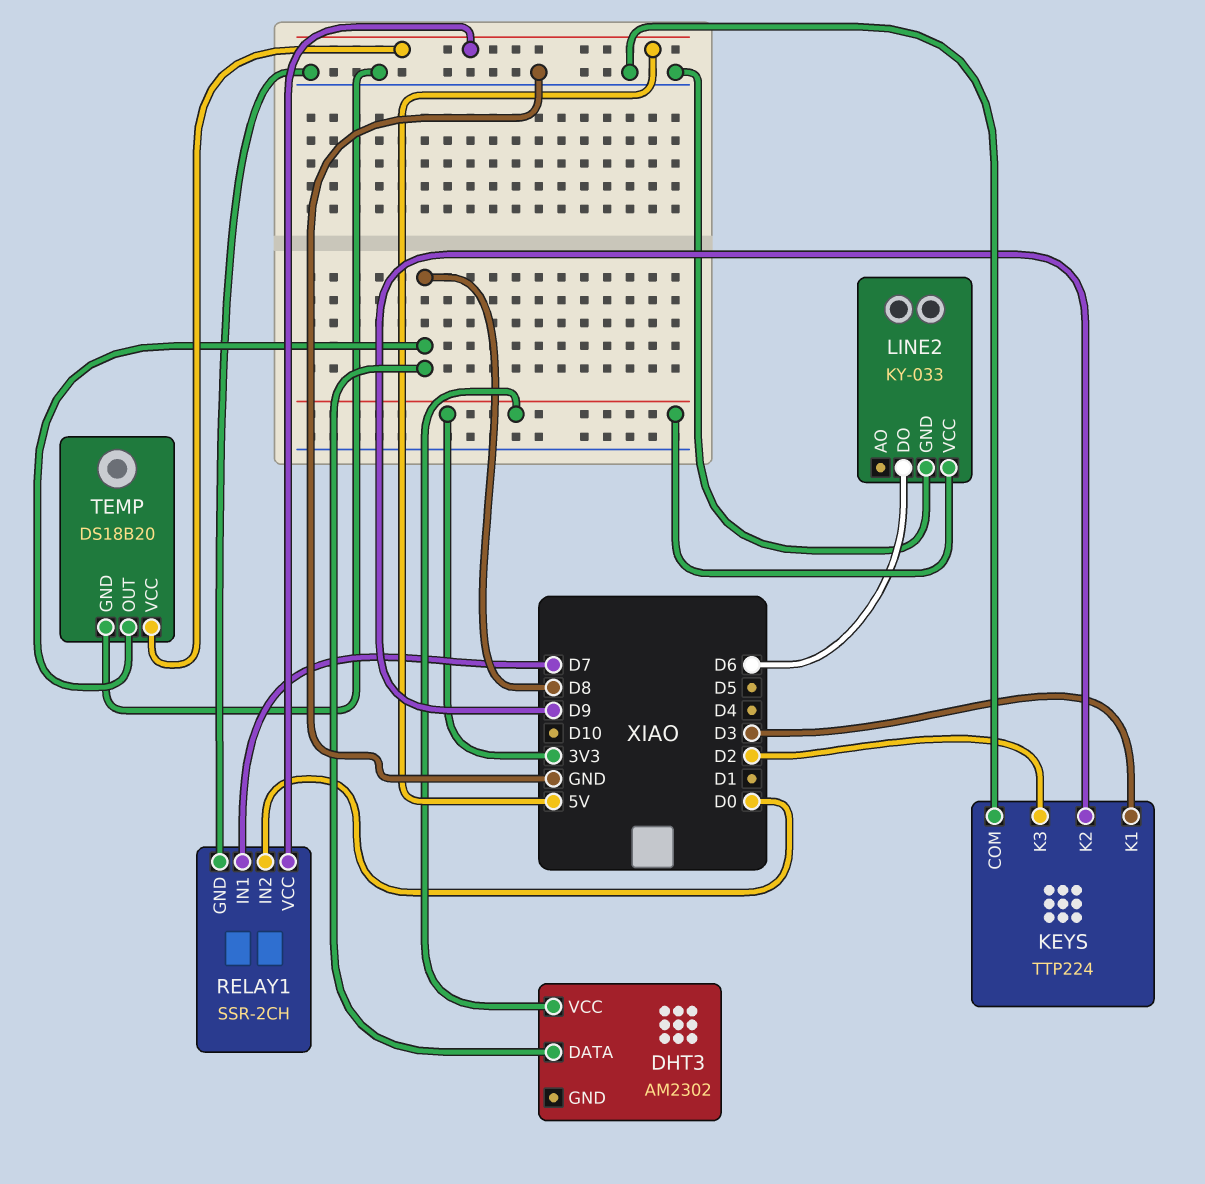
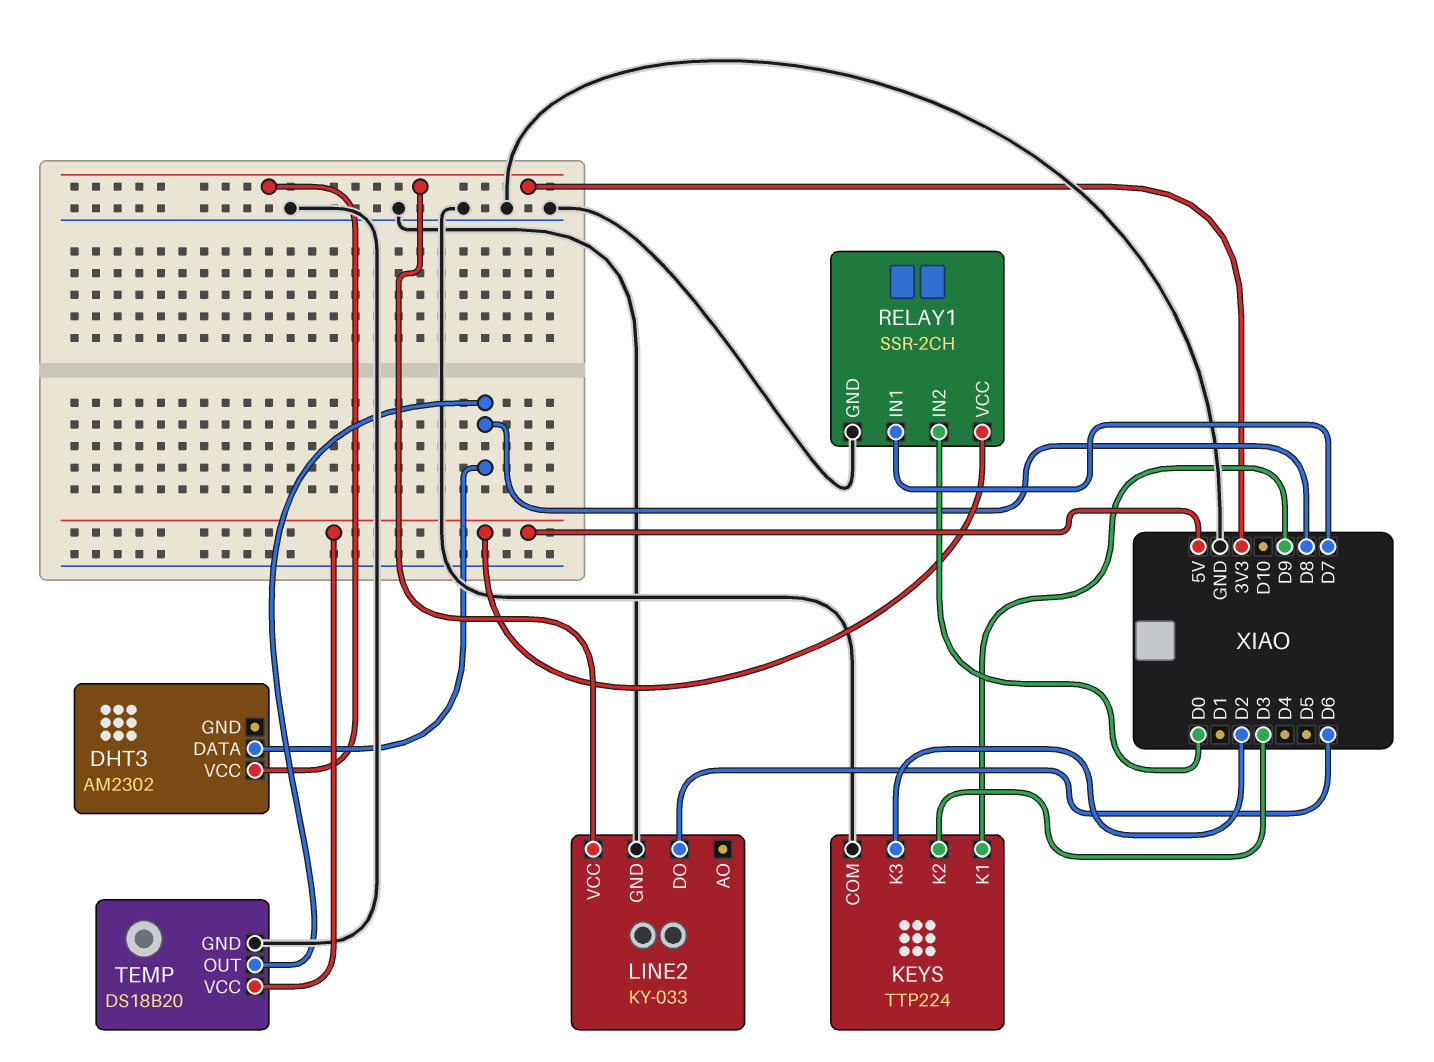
KEYS pin K1: D3 -> D9
KEYS pin K2: D9 -> D3

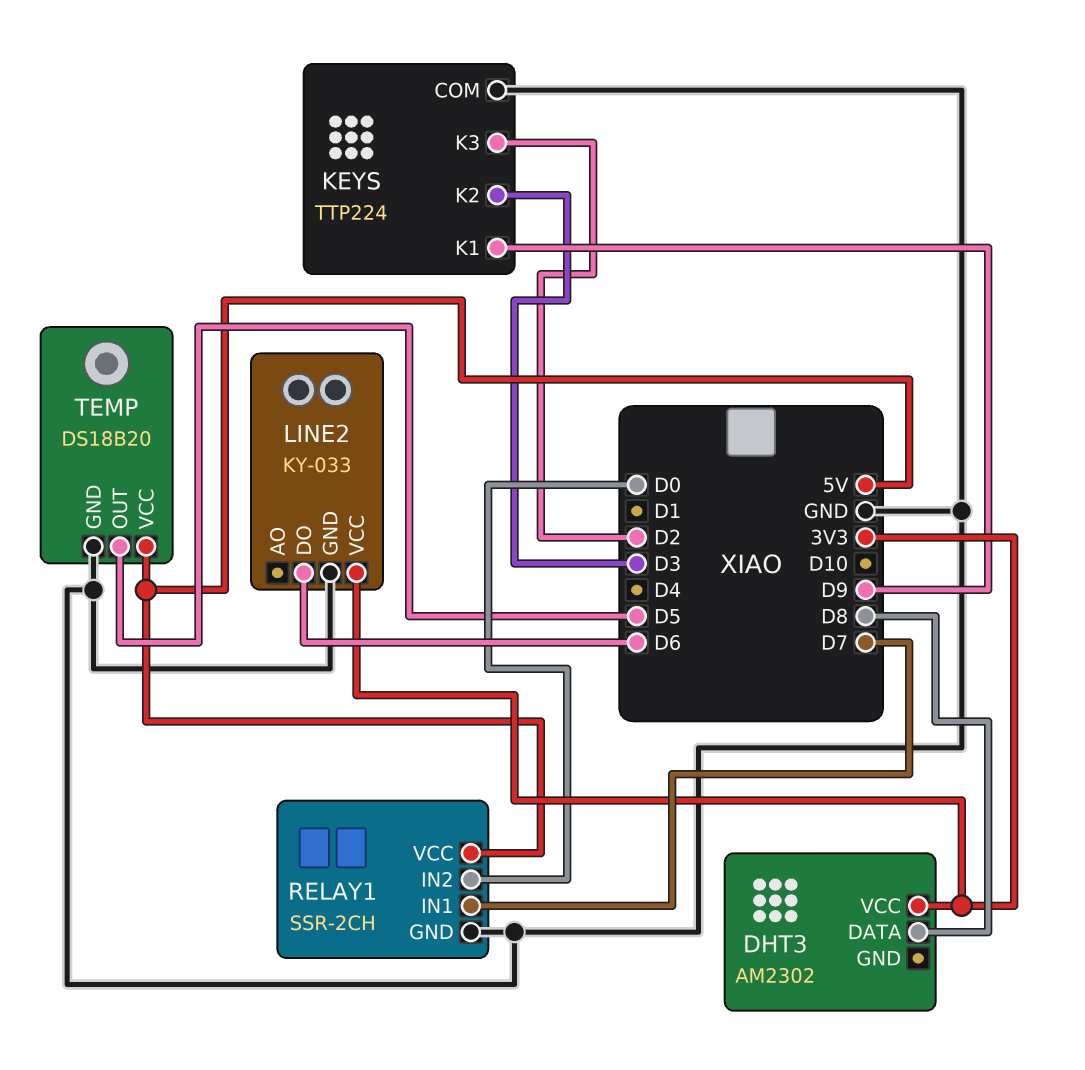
TEMP pin OUT: D8 -> D5

